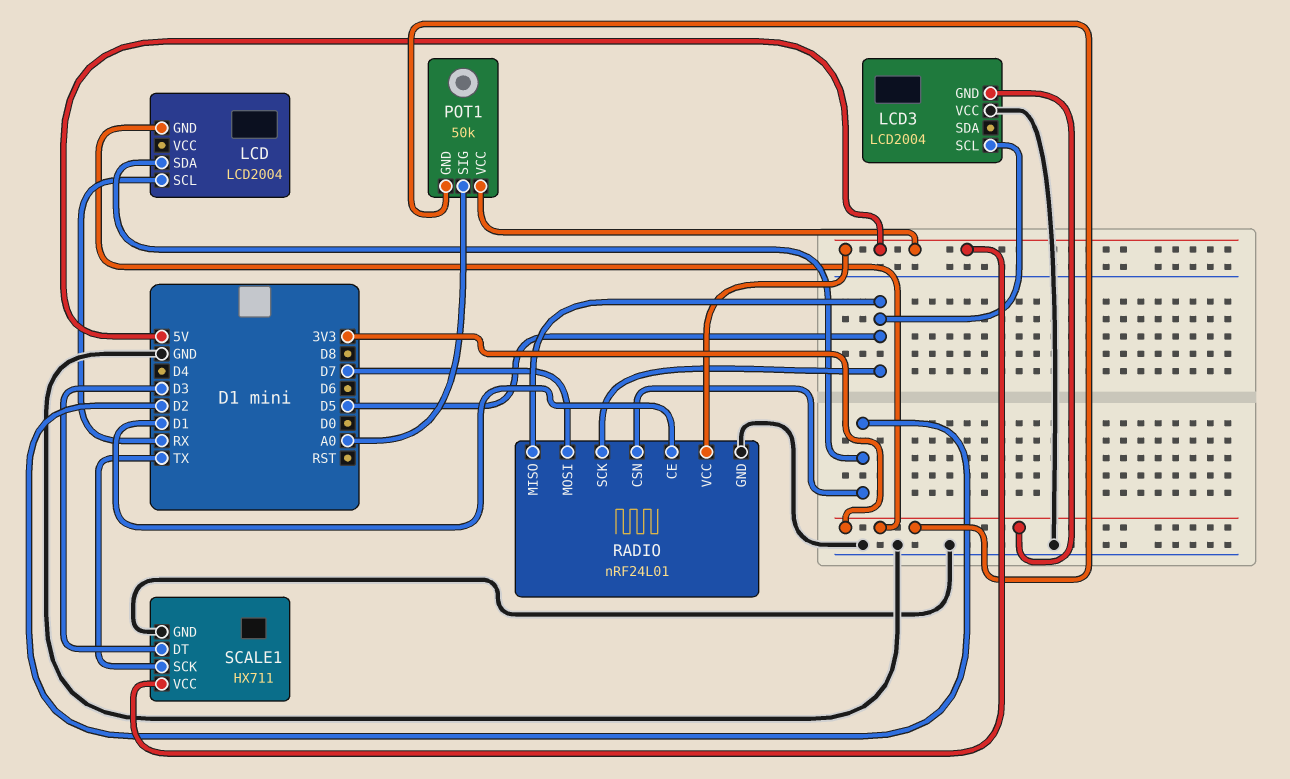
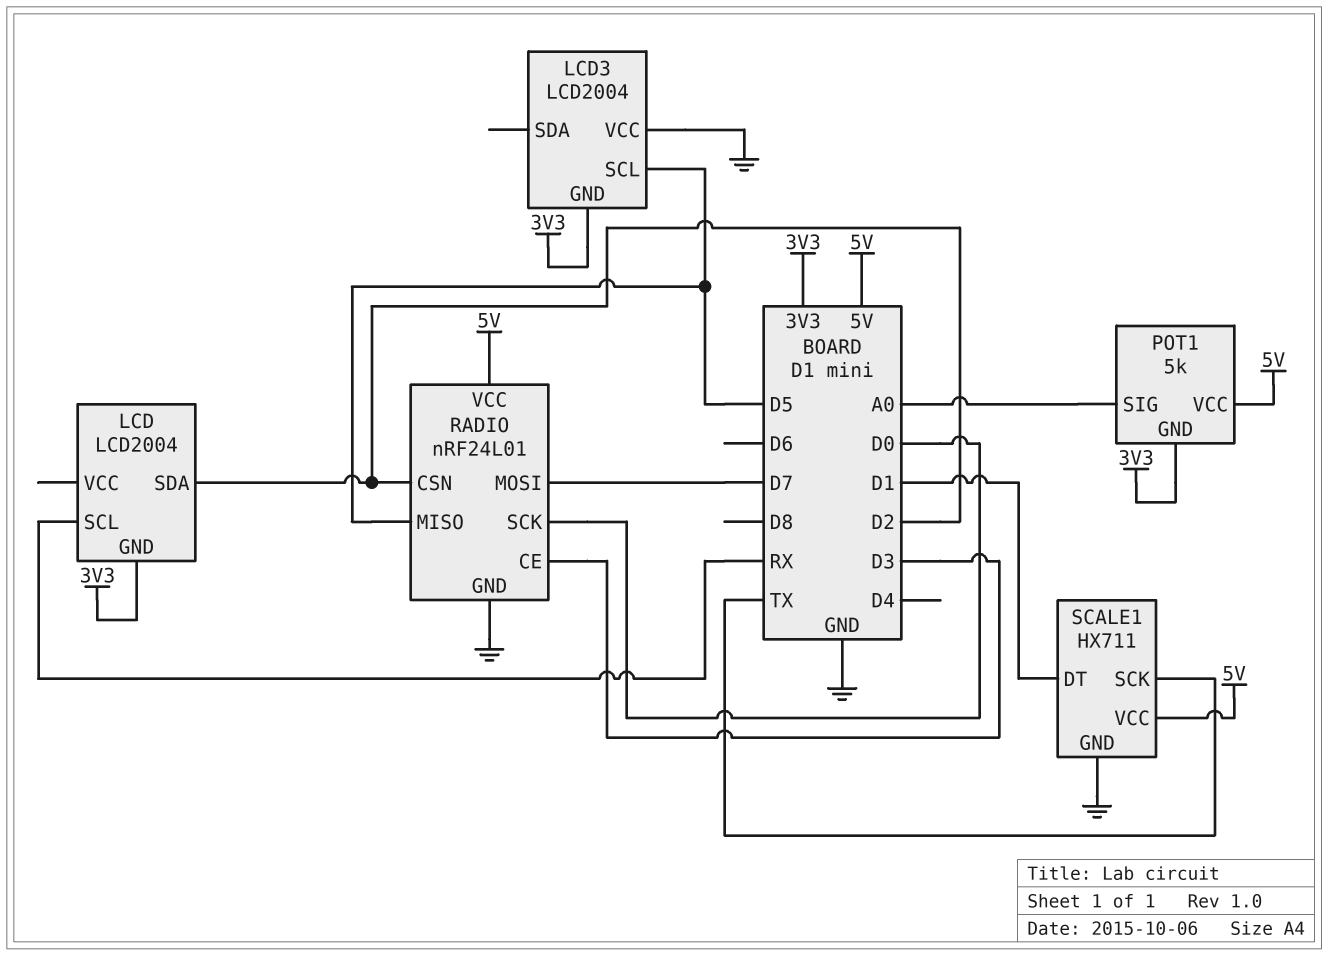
POT1: 50k -> 5k
RADIO pin CE: D1 -> D3
RADIO pin SCK: D5 -> D0
SCALE1 pin DT: D3 -> D1

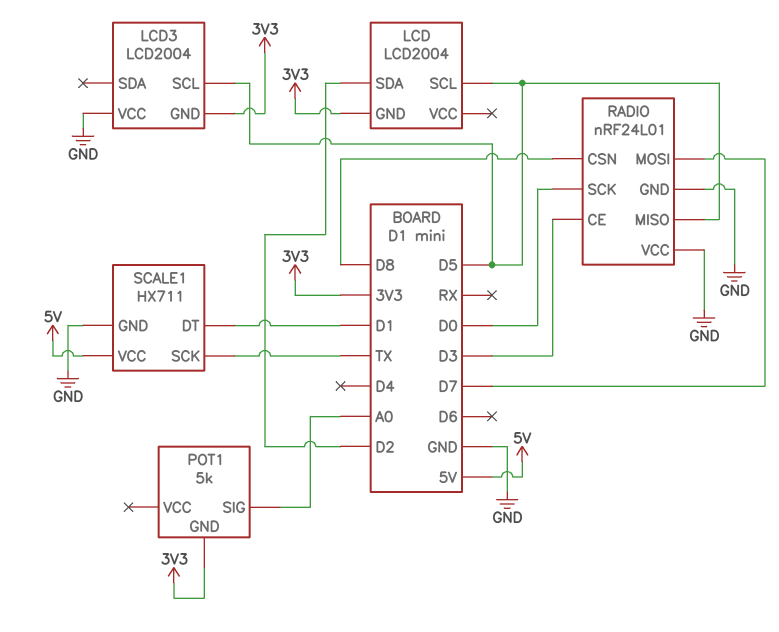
LCD pin SCL: RX -> D5
POT1 pin VCC: 5V -> none
RADIO pin CSN: D2 -> D8
RADIO pin VCC: 5V -> GND

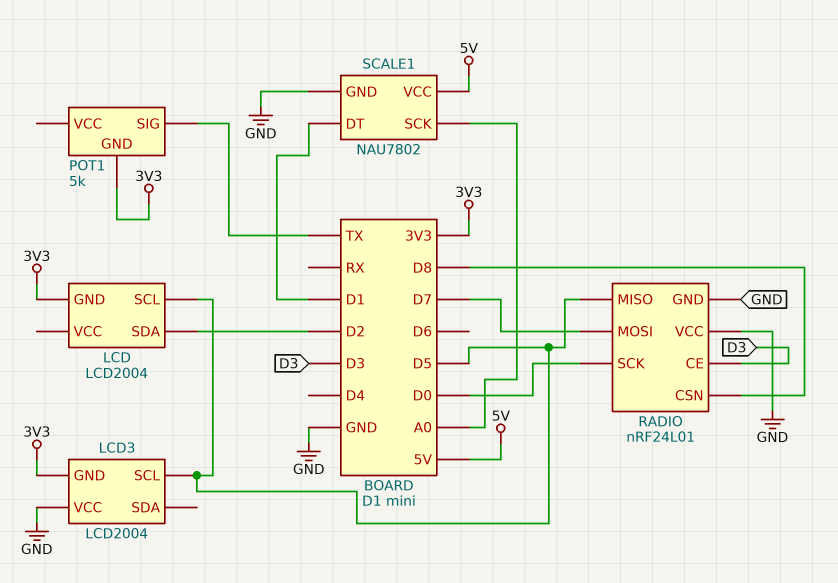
POT1 pin SIG: A0 -> TX
SCALE1: HX711 -> NAU7802
SCALE1 pin SCK: TX -> A0

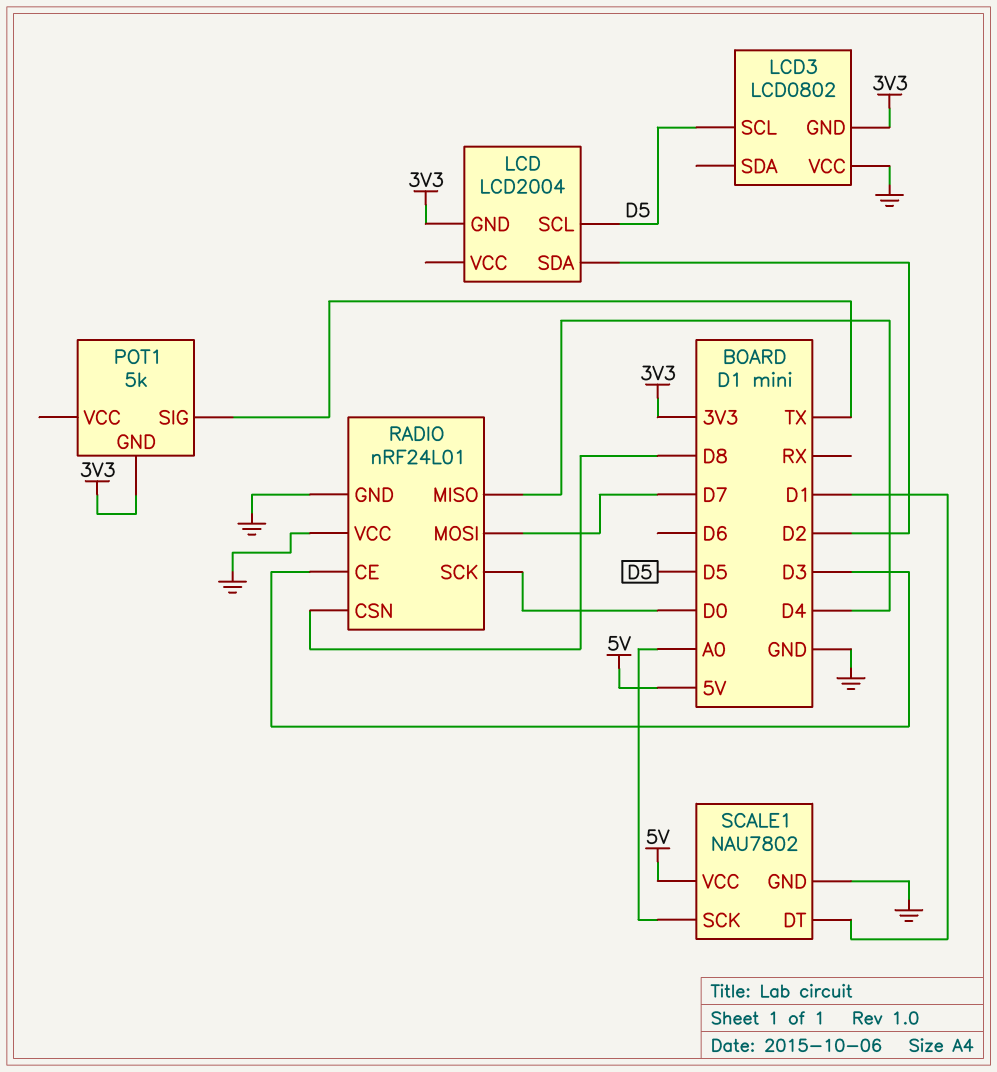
LCD3: LCD2004 -> LCD0802
RADIO pin MISO: D5 -> D4

